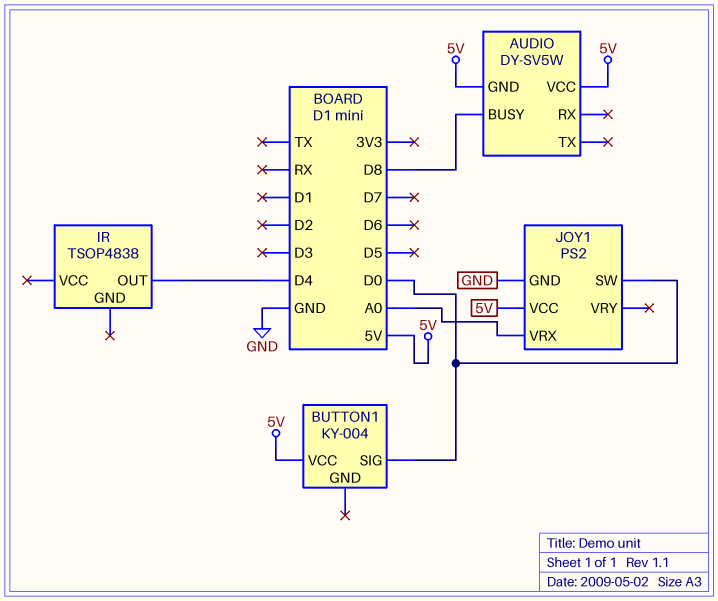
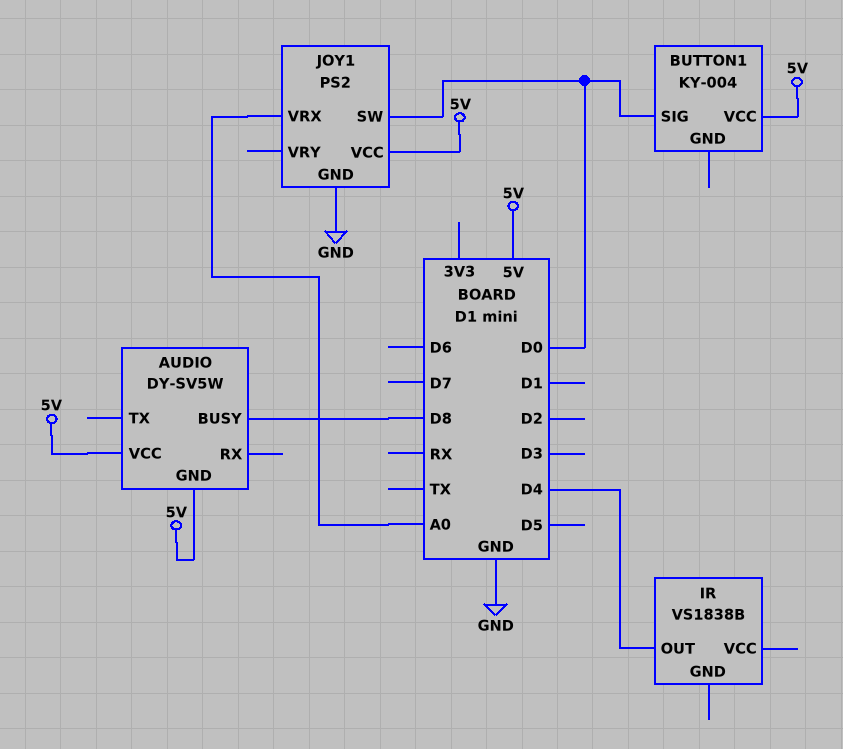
IR: TSOP4838 -> VS1838B

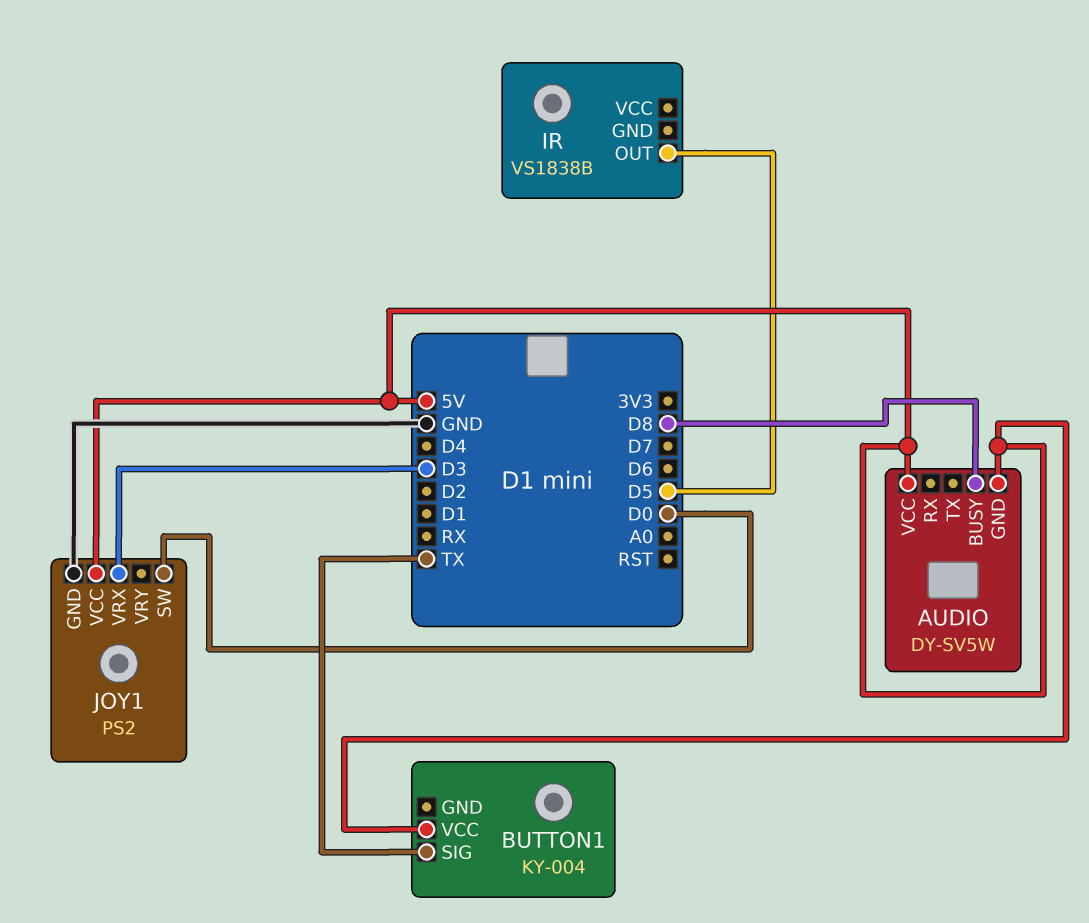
BUTTON1 pin SIG: D0 -> TX
IR pin OUT: D4 -> D5
JOY1 pin VRX: A0 -> D3

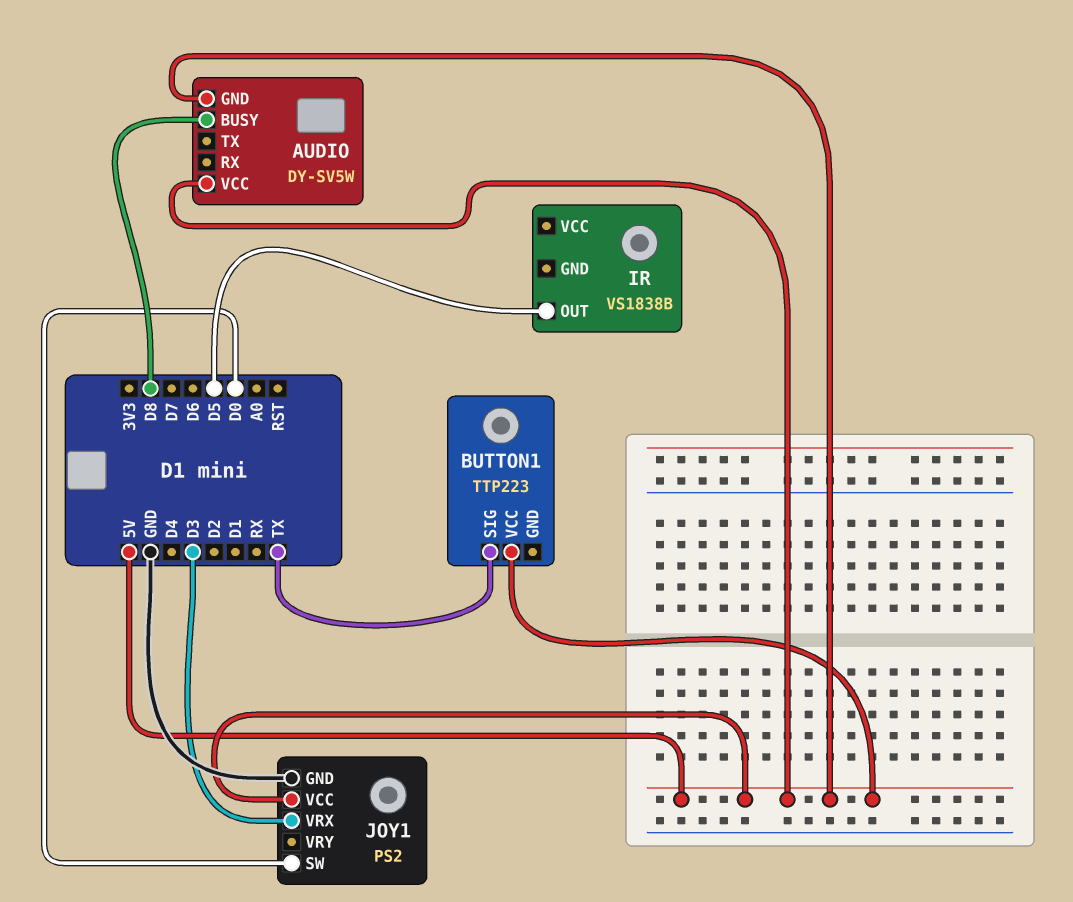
BUTTON1: KY-004 -> TTP223

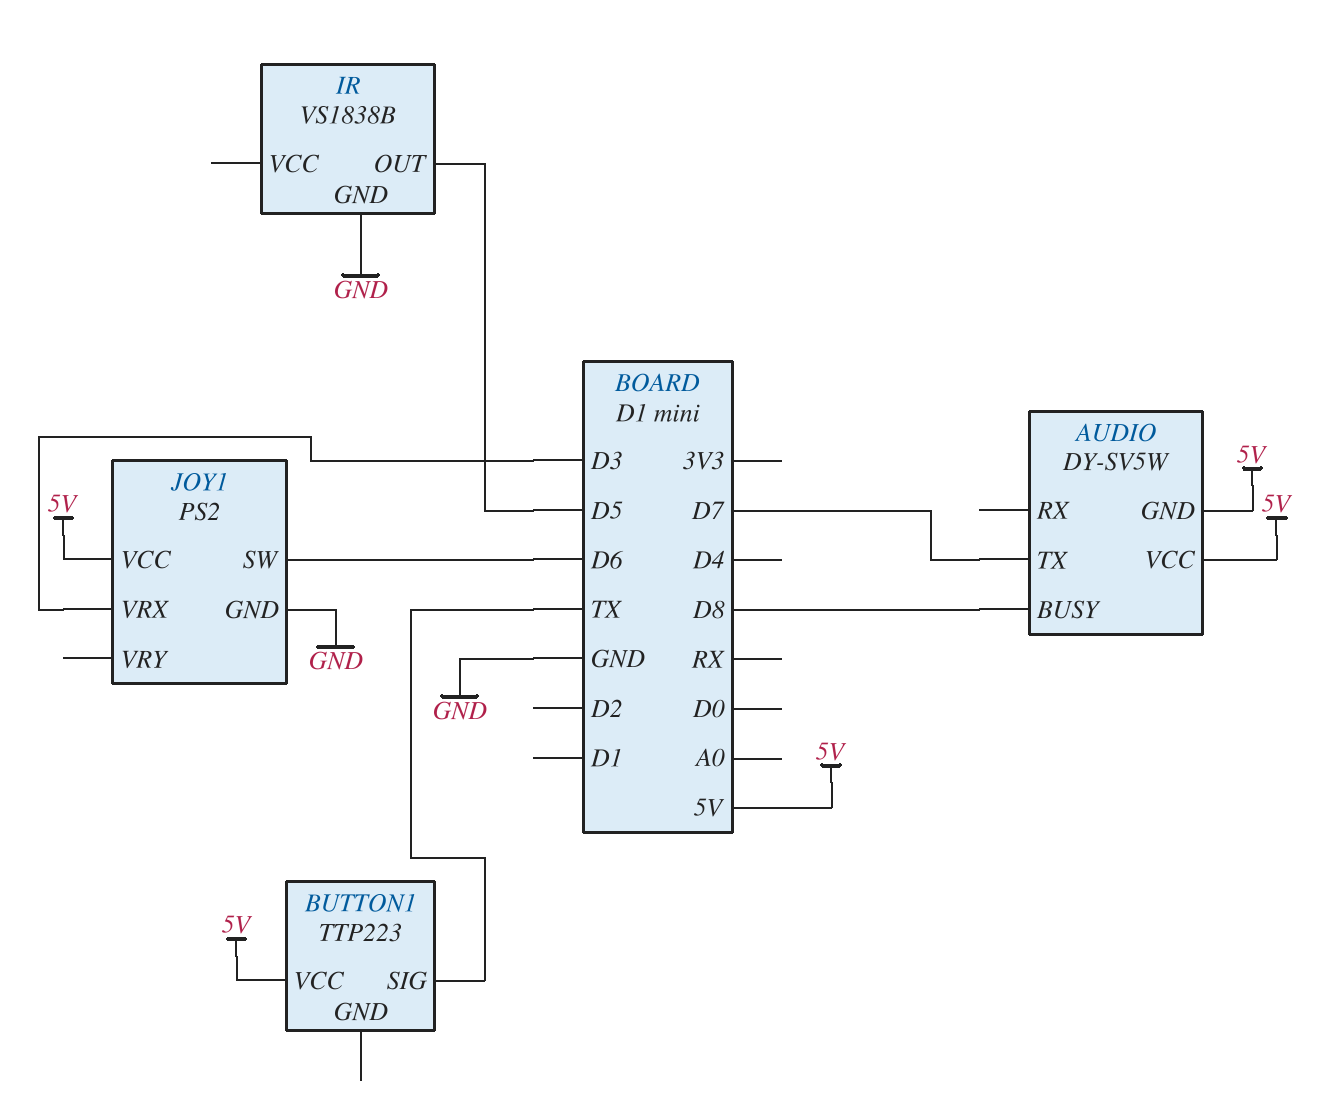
AUDIO pin TX: none -> D7
IR pin GND: none -> GND
JOY1 pin SW: D0 -> D6

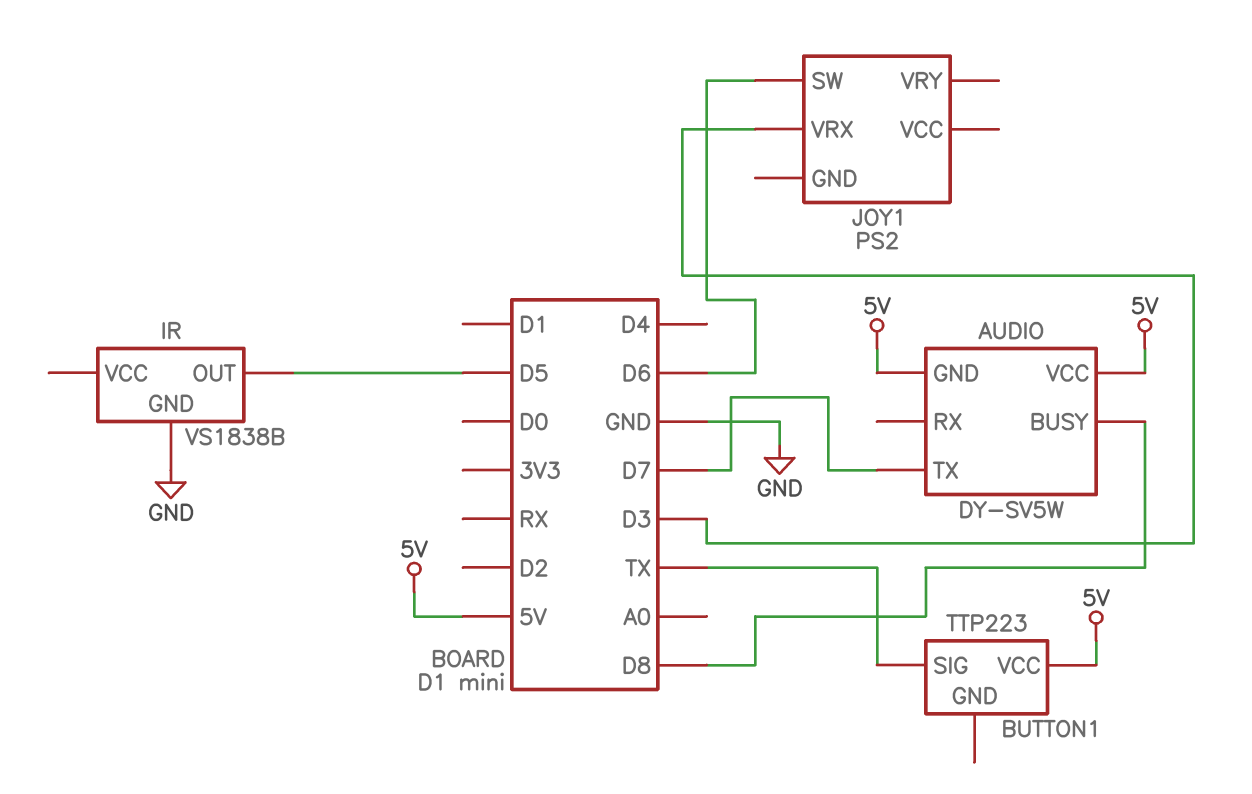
JOY1 pin GND: GND -> none
JOY1 pin VCC: 5V -> none

